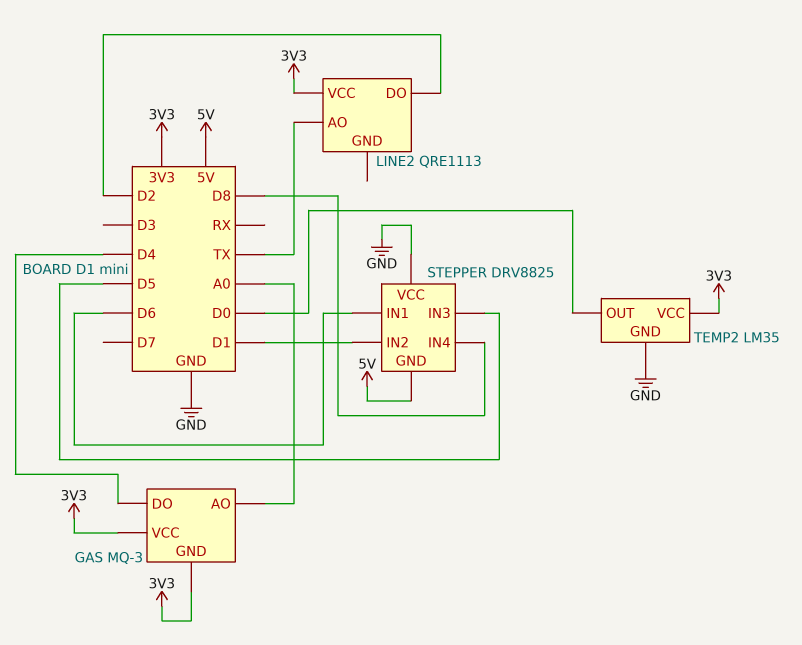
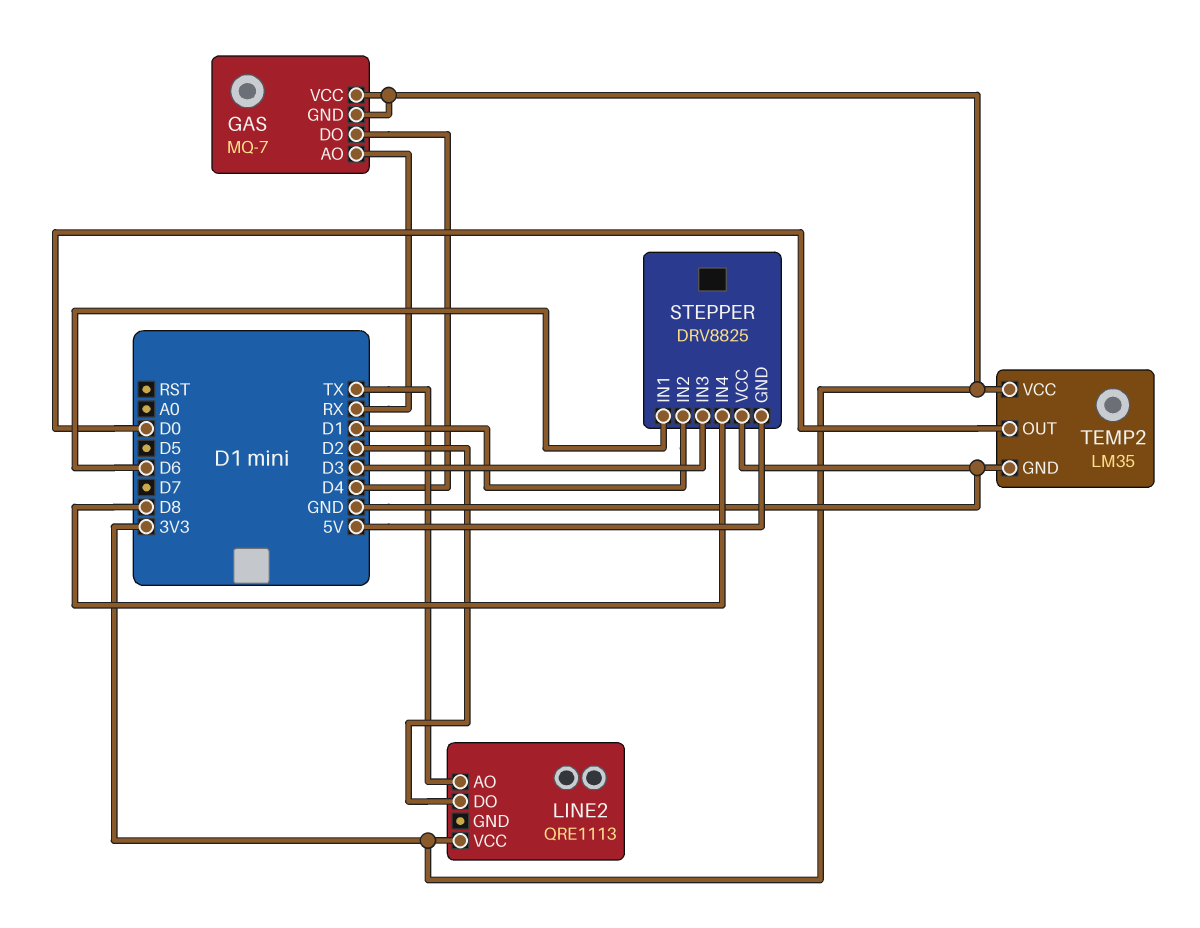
GAS: MQ-3 -> MQ-7
GAS pin AO: A0 -> RX
STEPPER pin IN3: D5 -> D3

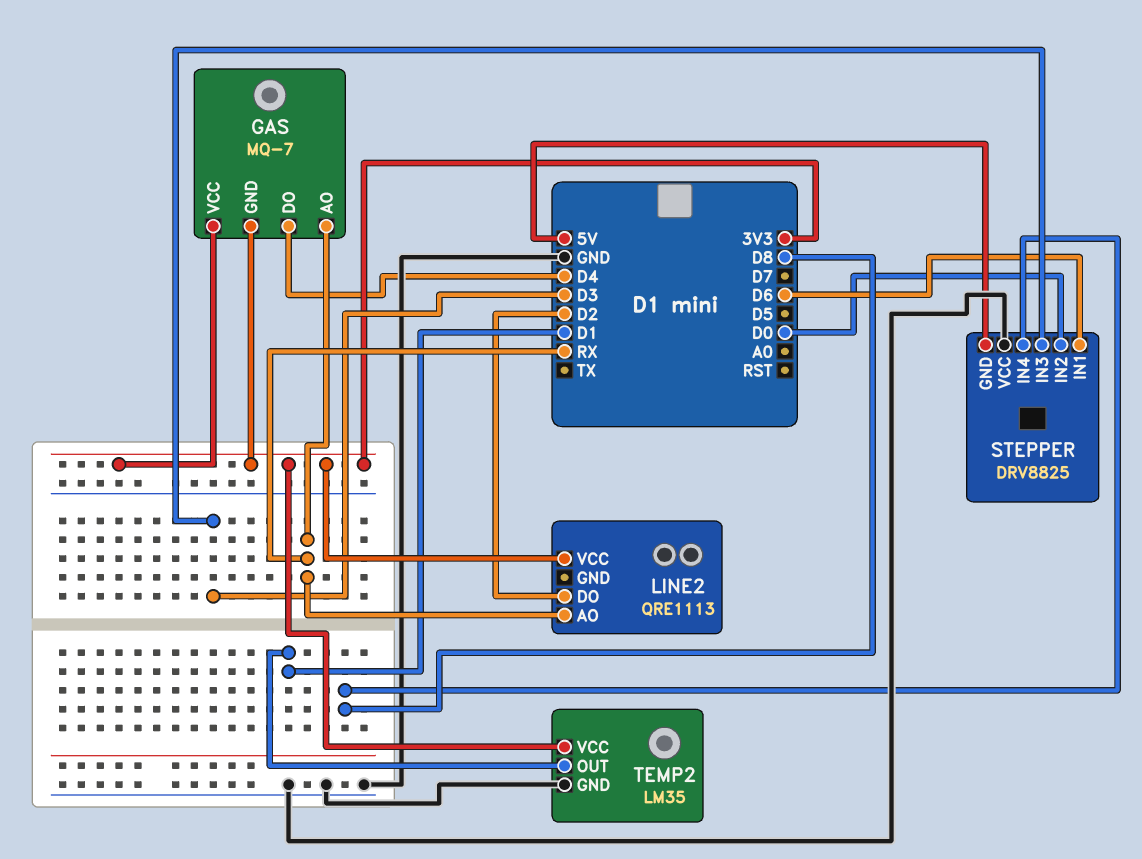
LINE2 pin AO: TX -> RX
STEPPER pin IN2: D1 -> D0
TEMP2 pin OUT: D0 -> D1

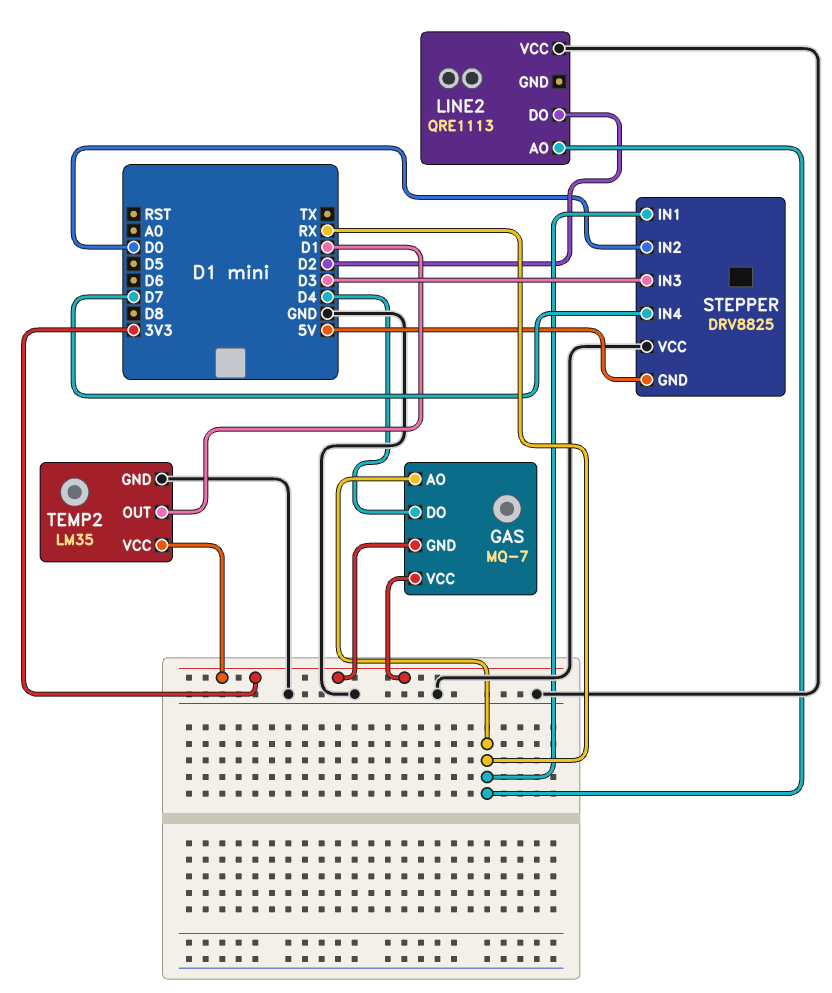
LINE2 pin VCC: 3V3 -> GND
STEPPER pin IN1: D6 -> RX
STEPPER pin IN4: D8 -> D7

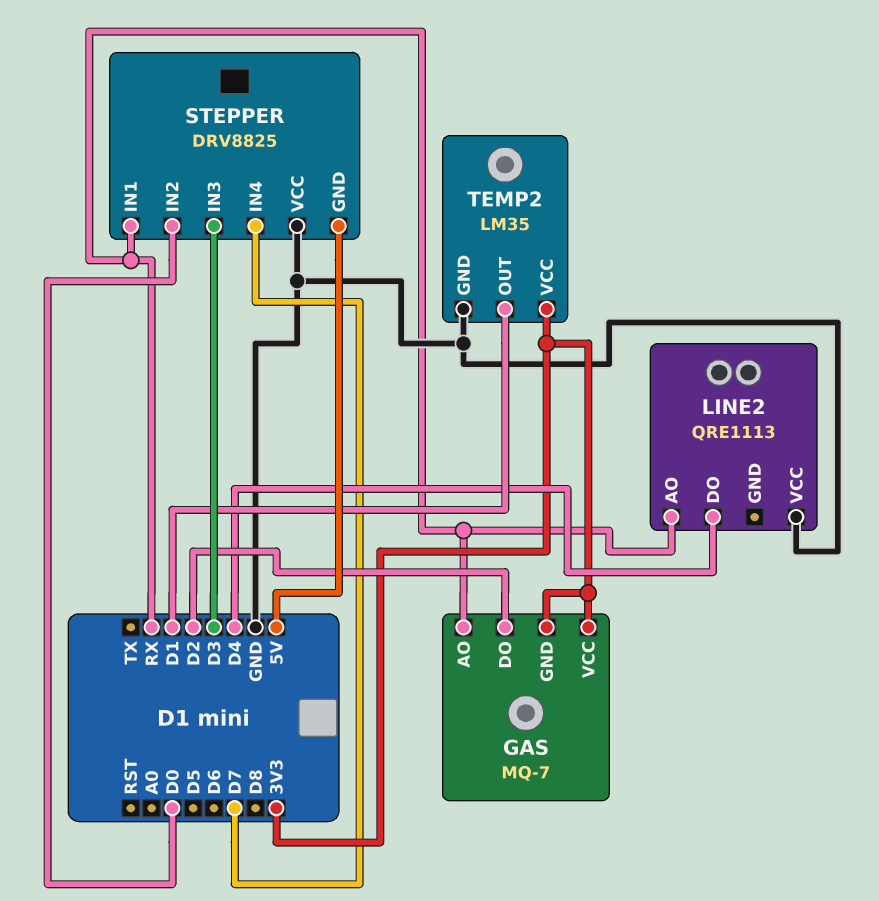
GAS pin DO: D4 -> D2
LINE2 pin DO: D2 -> D4

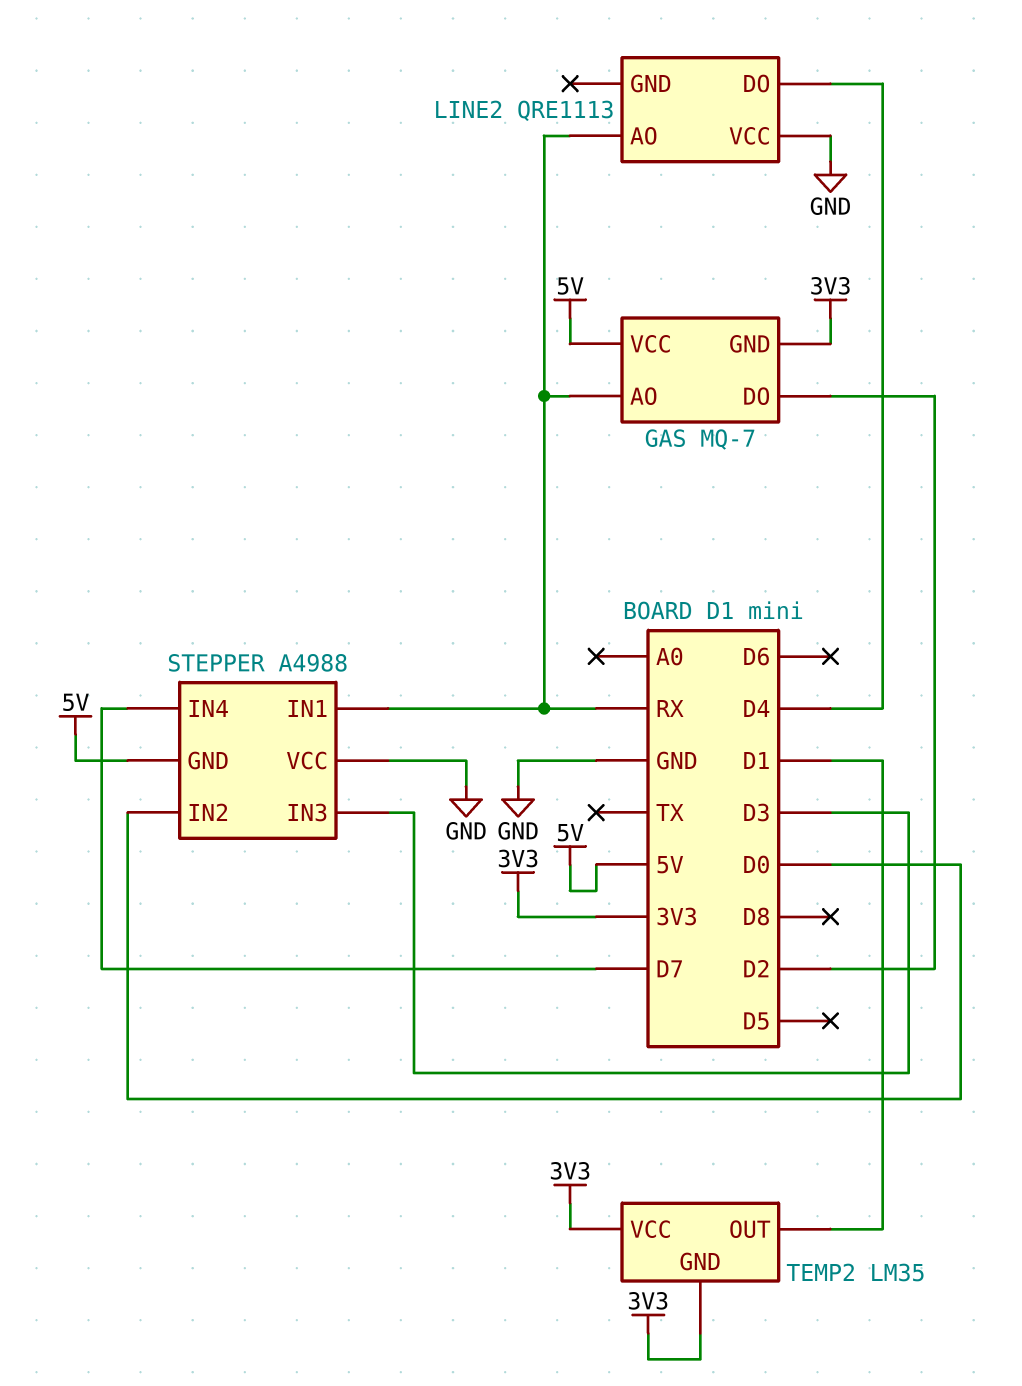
GAS pin VCC: 3V3 -> 5V
STEPPER: DRV8825 -> A4988
TEMP2 pin GND: GND -> 3V3

